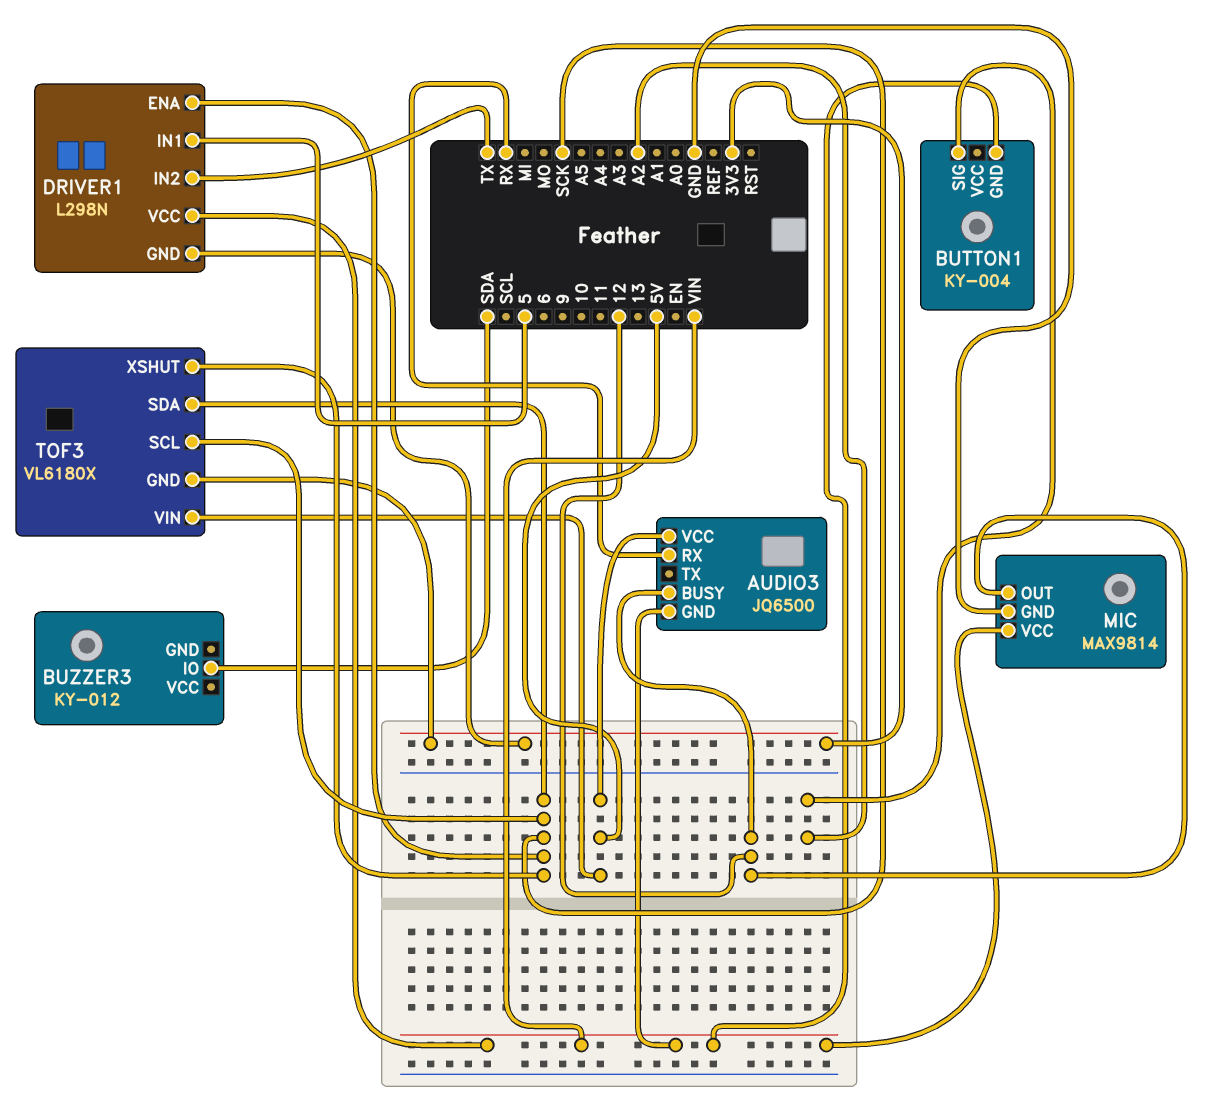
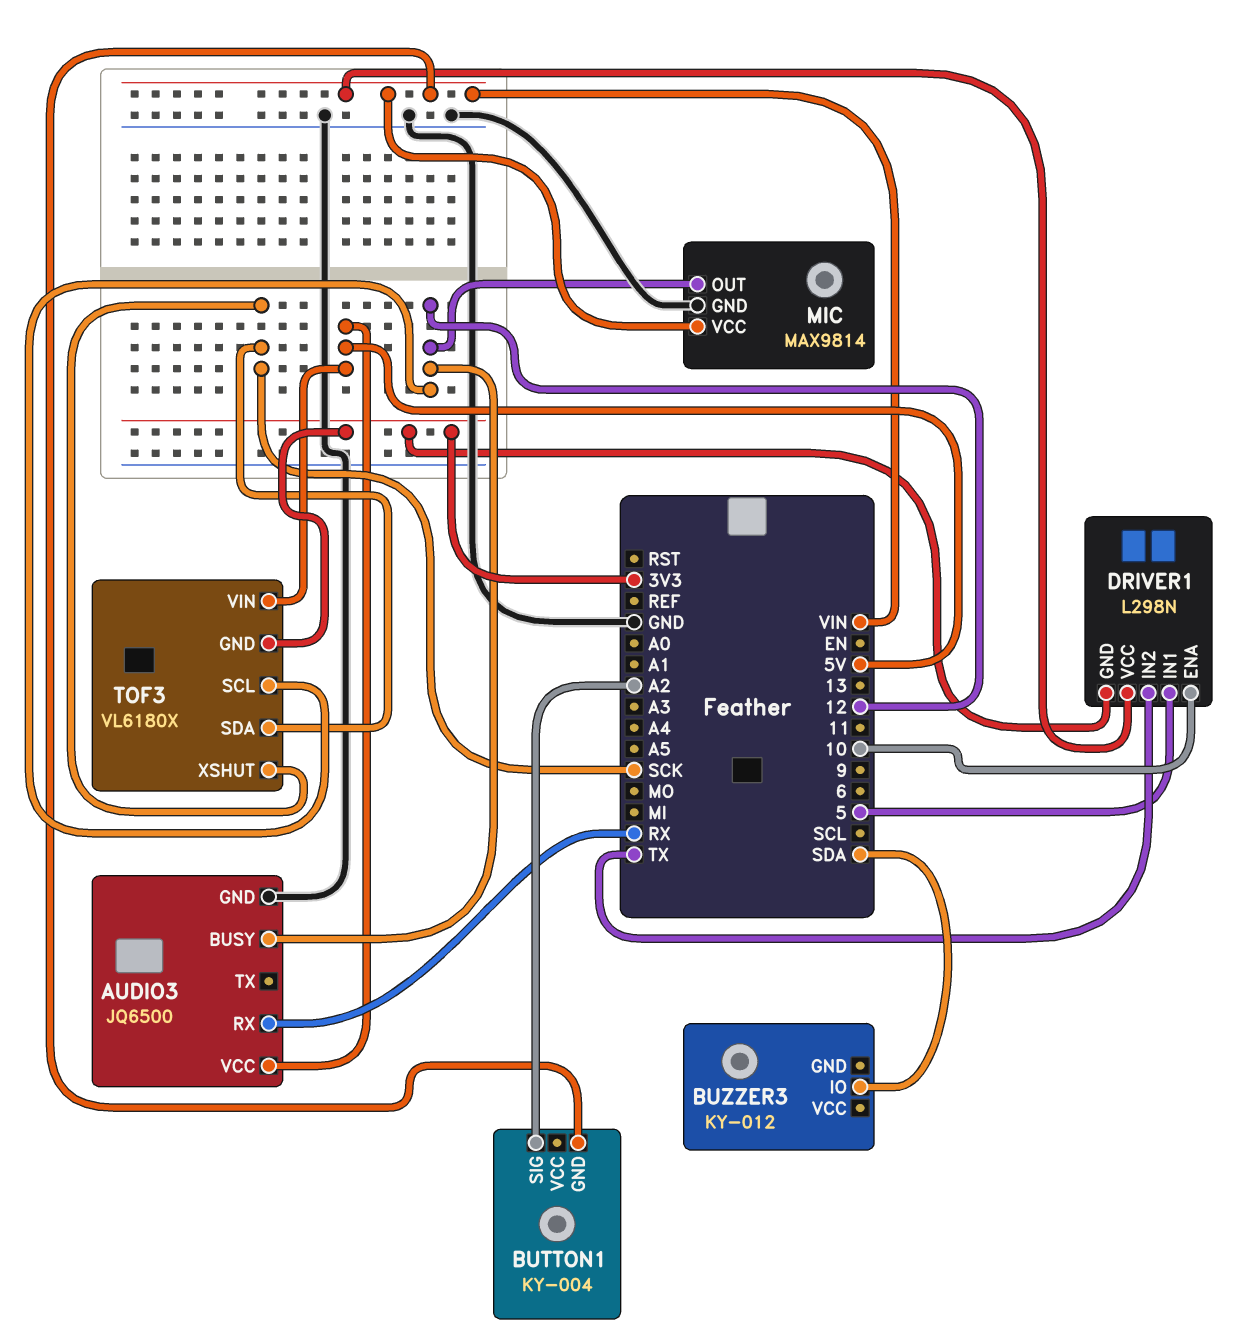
AUDIO3 pin GND: VIN -> GND
DRIVER1 pin ENA: SCK -> 10
TOF3 pin SCL: SCK -> 12

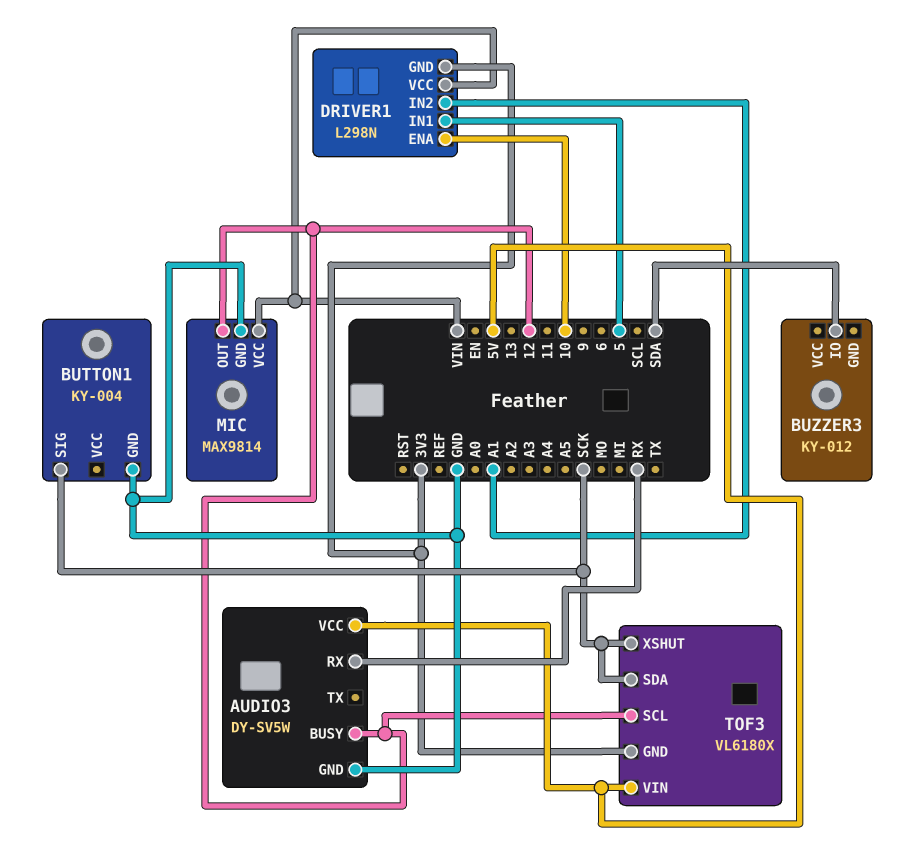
AUDIO3: JQ6500 -> DY-SV5W
BUTTON1 pin GND: VIN -> GND
BUTTON1 pin SIG: A2 -> SCK
DRIVER1 pin IN2: TX -> A1

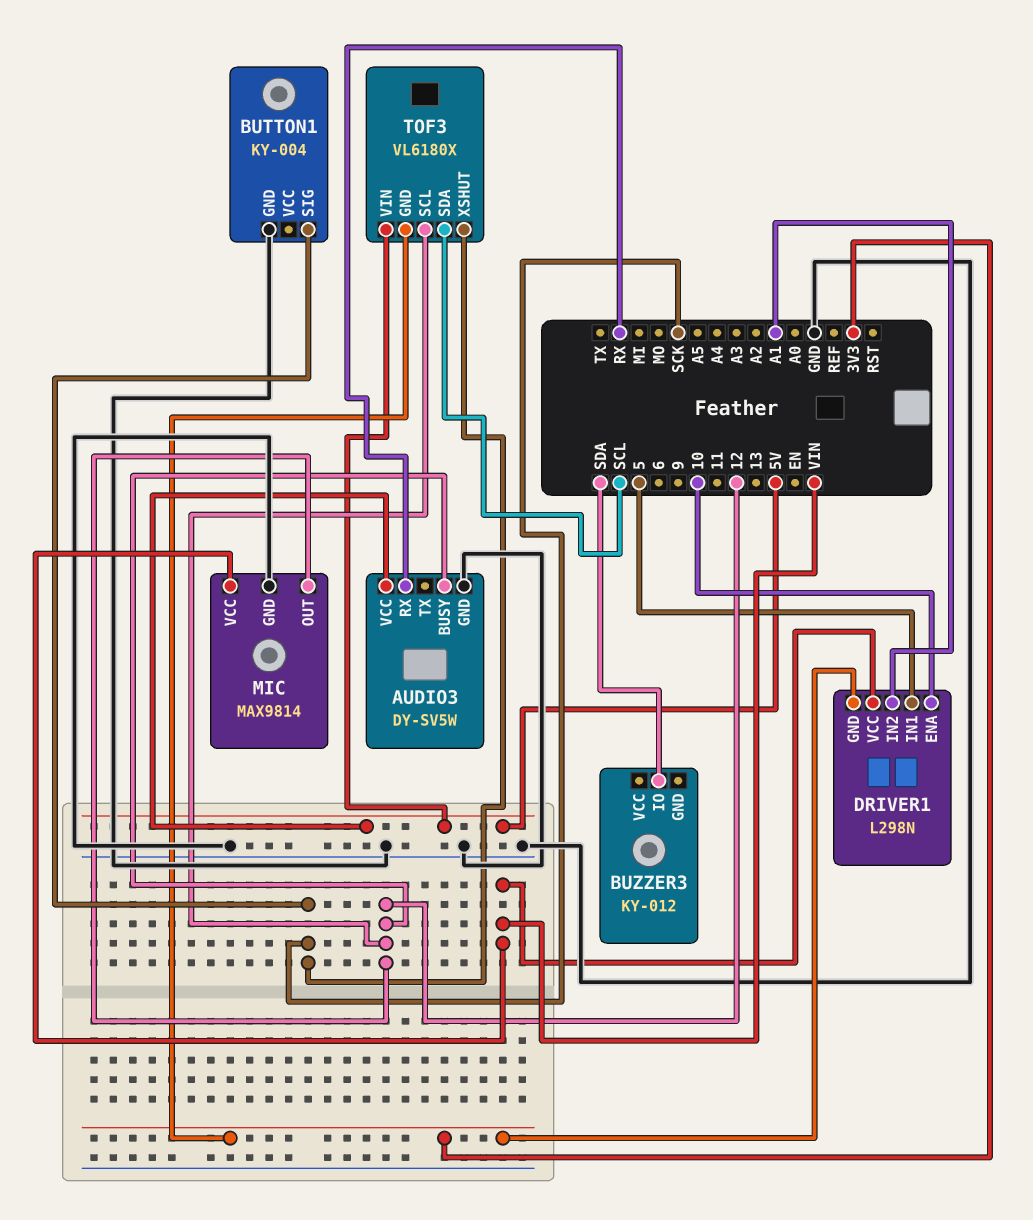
TOF3 pin SDA: SCK -> SCL

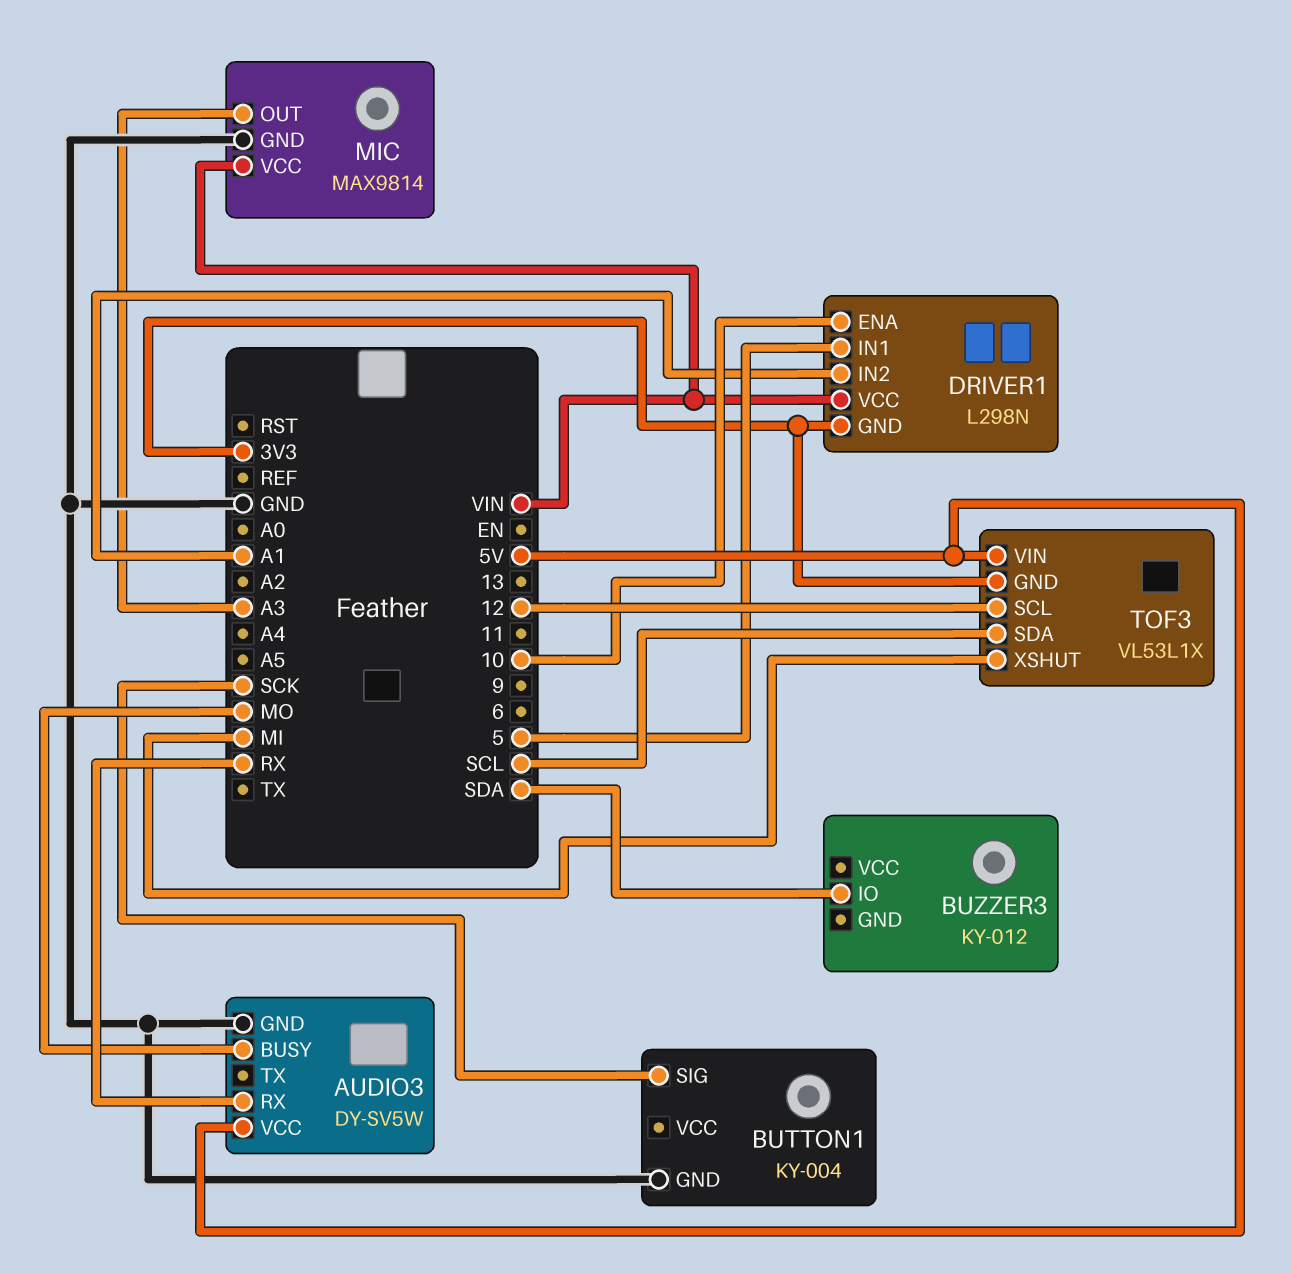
AUDIO3 pin BUSY: 12 -> MO
MIC pin OUT: 12 -> A3
TOF3: VL6180X -> VL53L1X
TOF3 pin XSHUT: SCK -> MI

